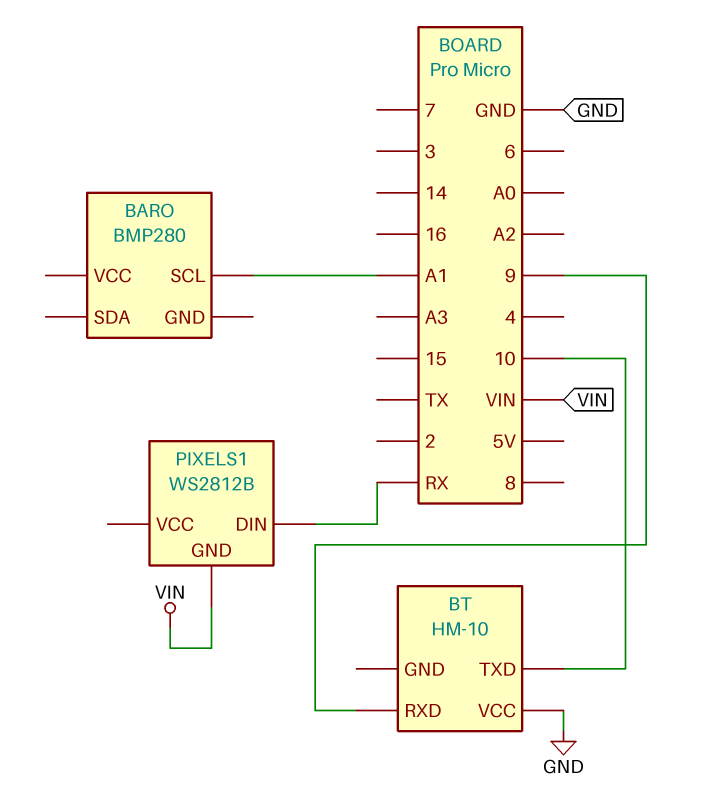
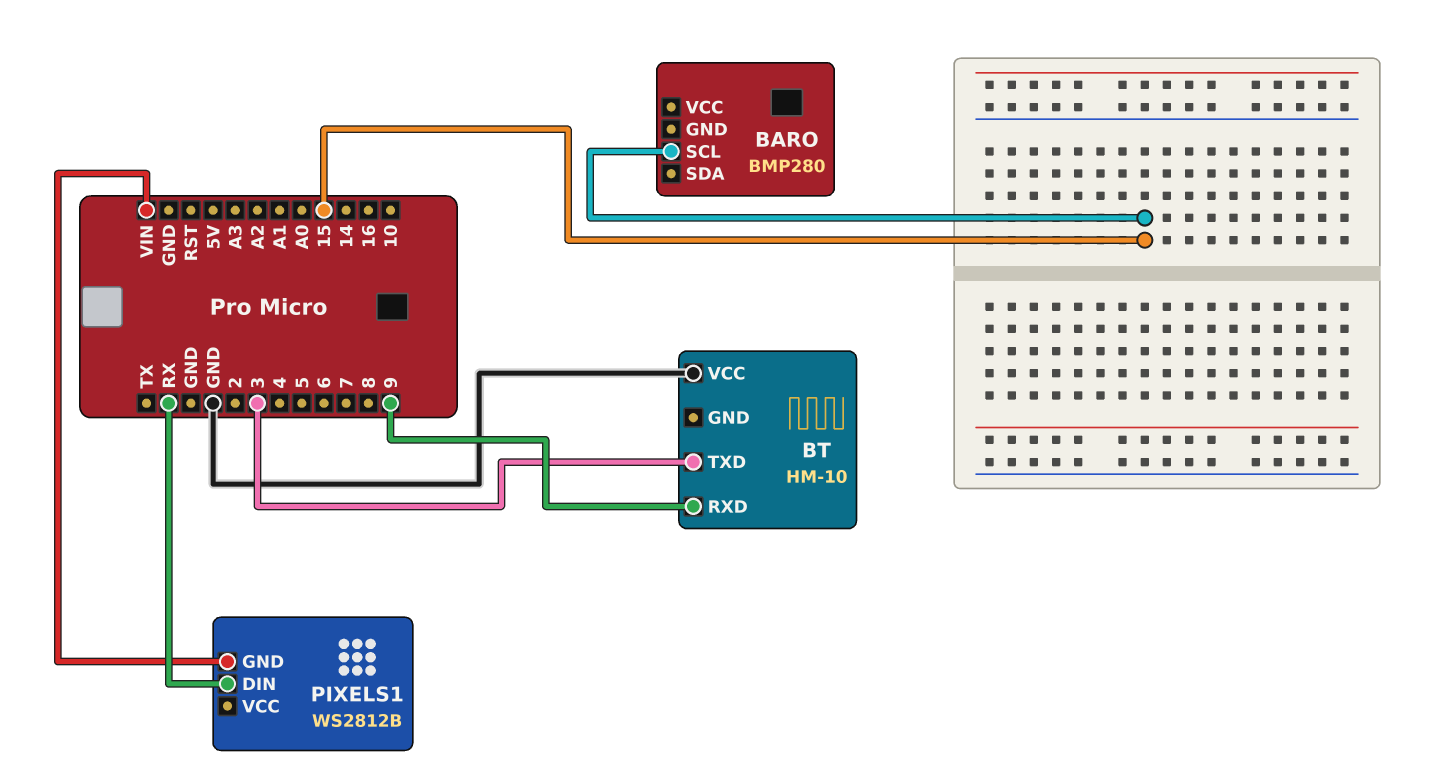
BARO pin SCL: A1 -> 15
BT pin TXD: 10 -> 3

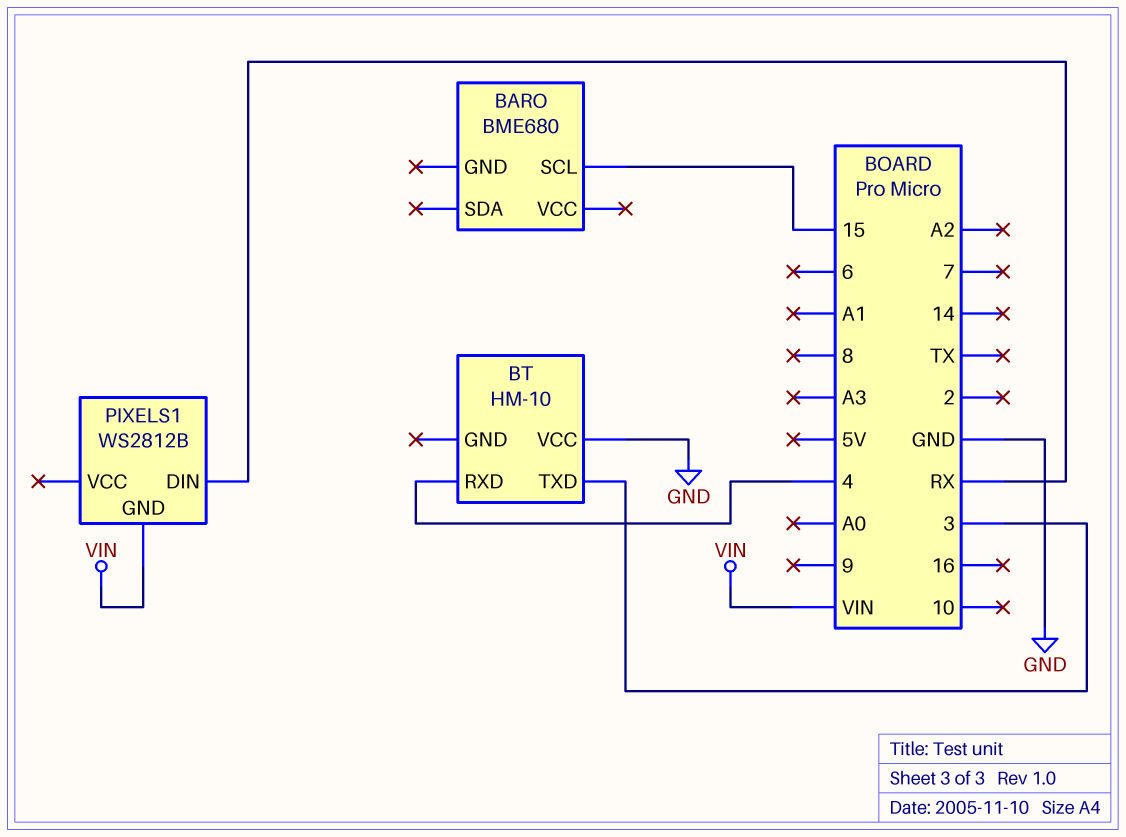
BARO: BMP280 -> BME680
BT pin RXD: 9 -> 4

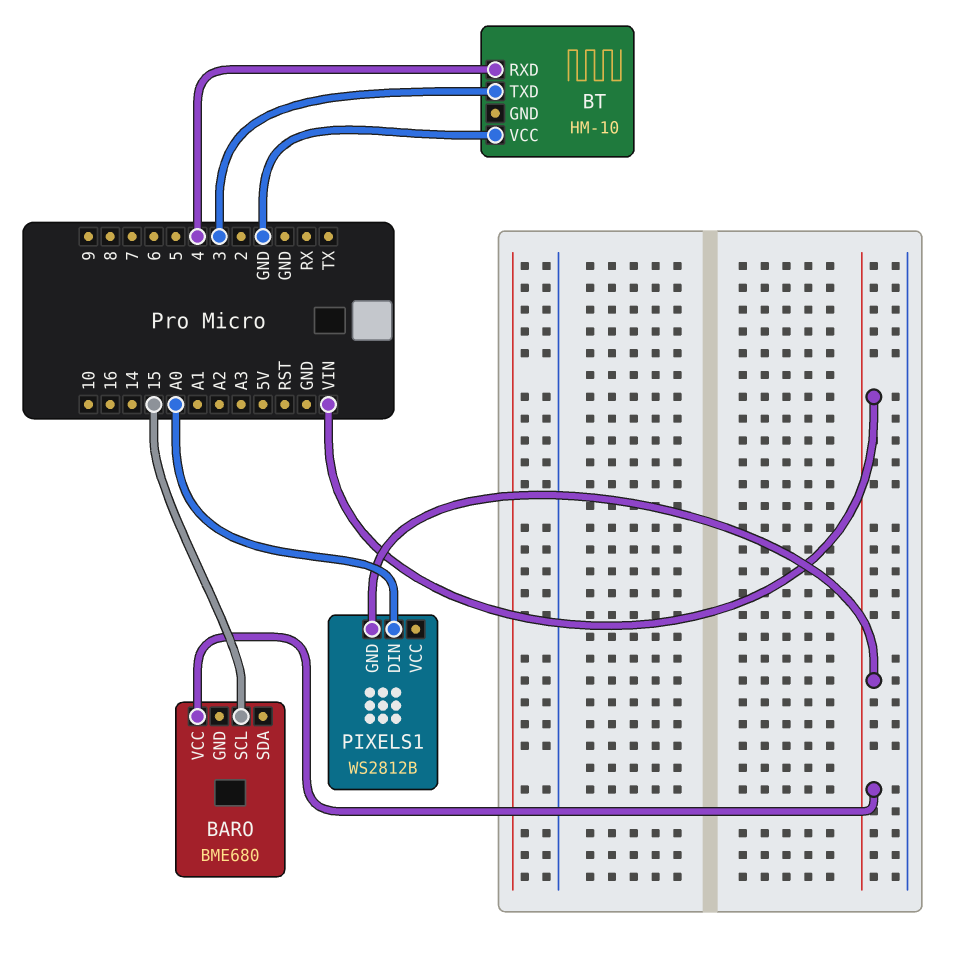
BARO pin VCC: none -> VIN
PIXELS1 pin DIN: RX -> A0

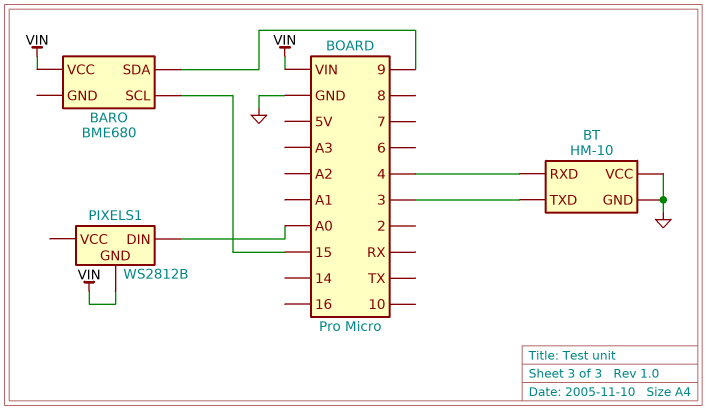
BARO pin SDA: none -> 9
BT pin GND: none -> GND

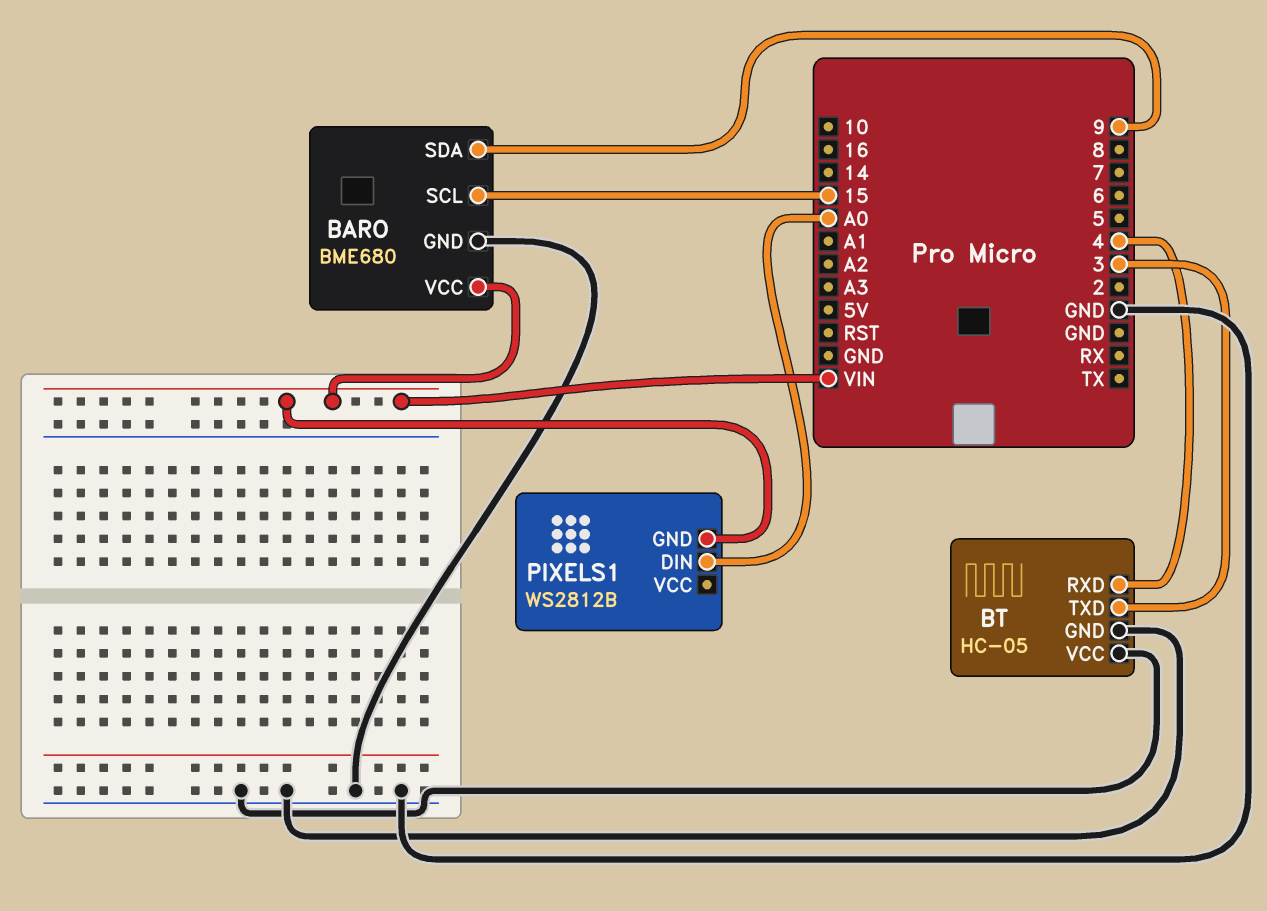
BARO pin GND: none -> GND
BT: HM-10 -> HC-05

